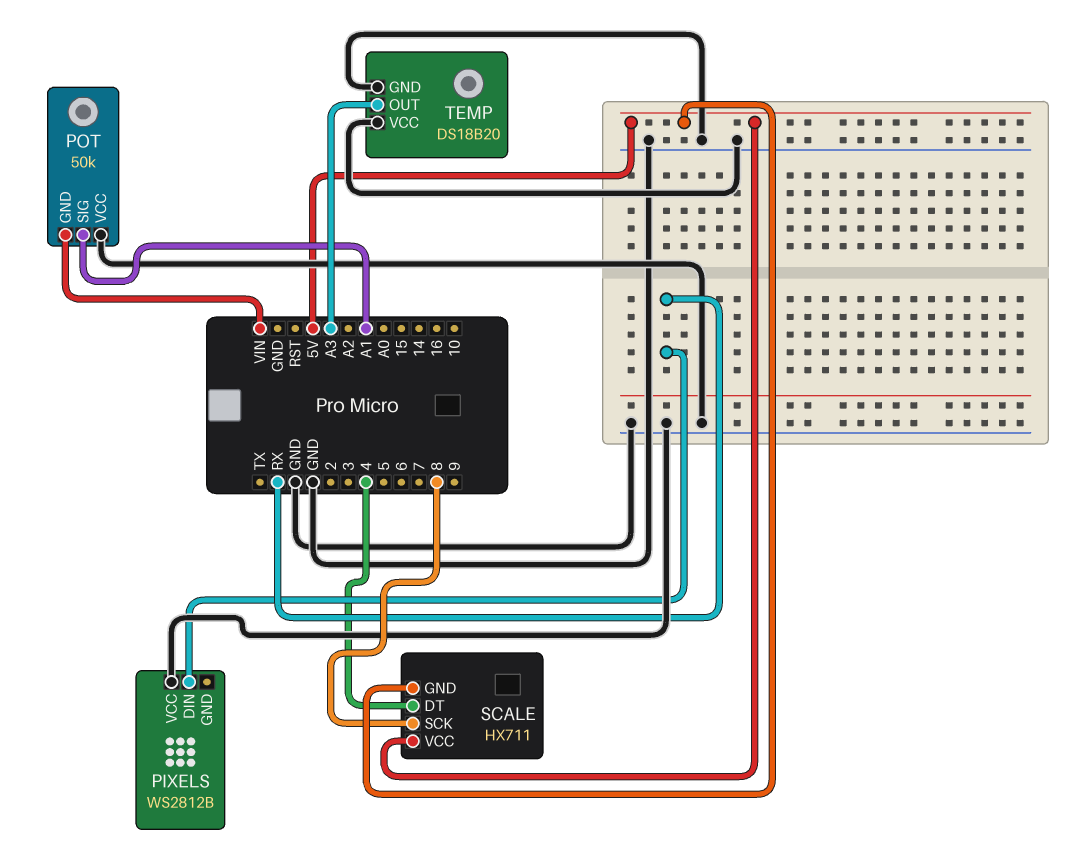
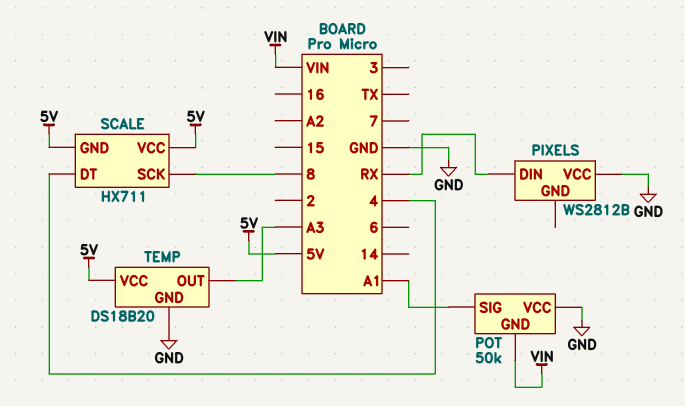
TEMP pin VCC: GND -> 5V

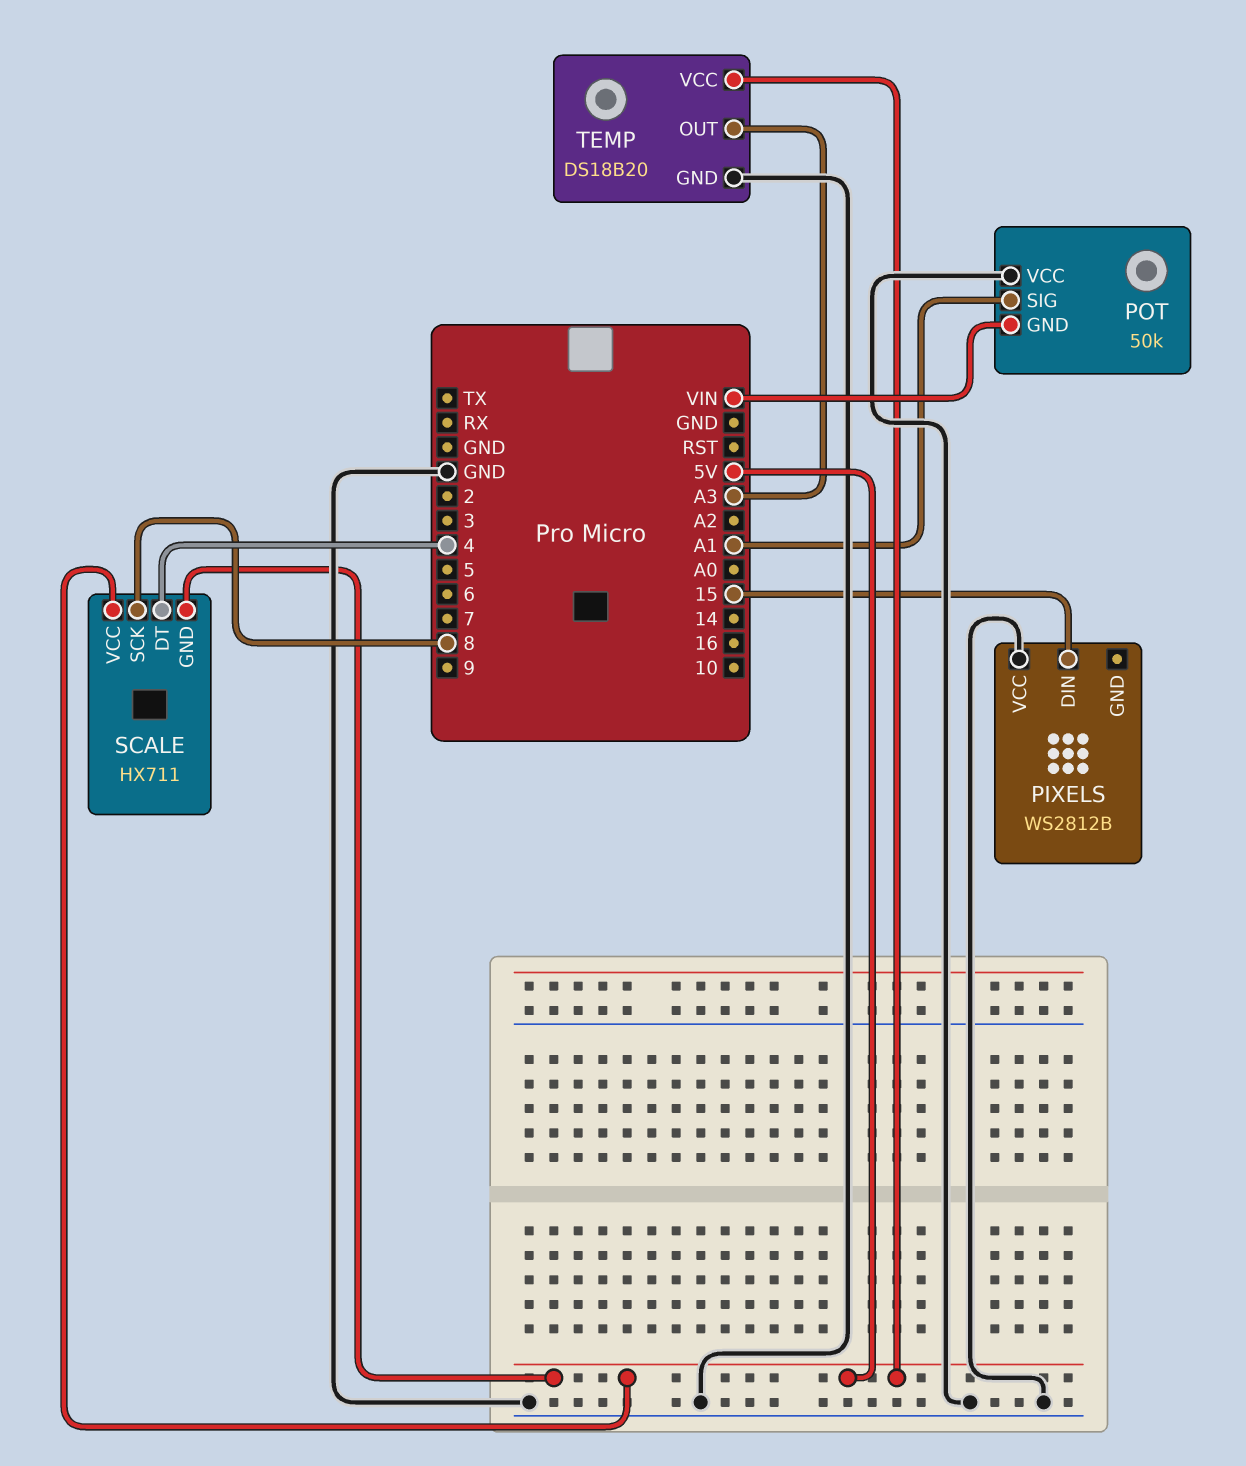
PIXELS pin DIN: RX -> 15

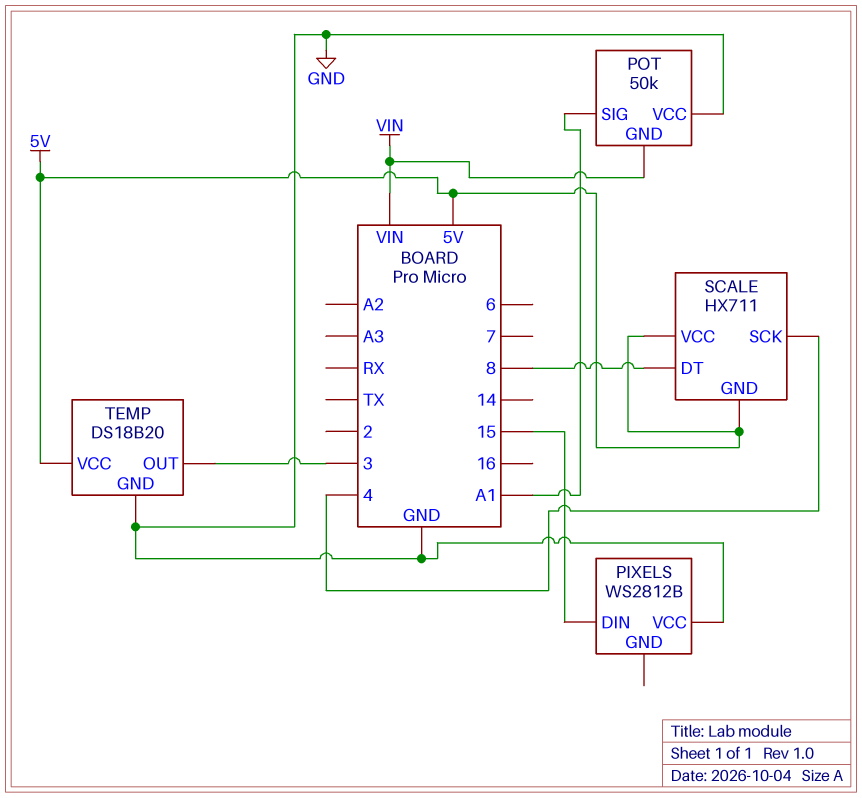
SCALE pin DT: 4 -> 8
SCALE pin SCK: 8 -> 4
TEMP pin OUT: A3 -> 3

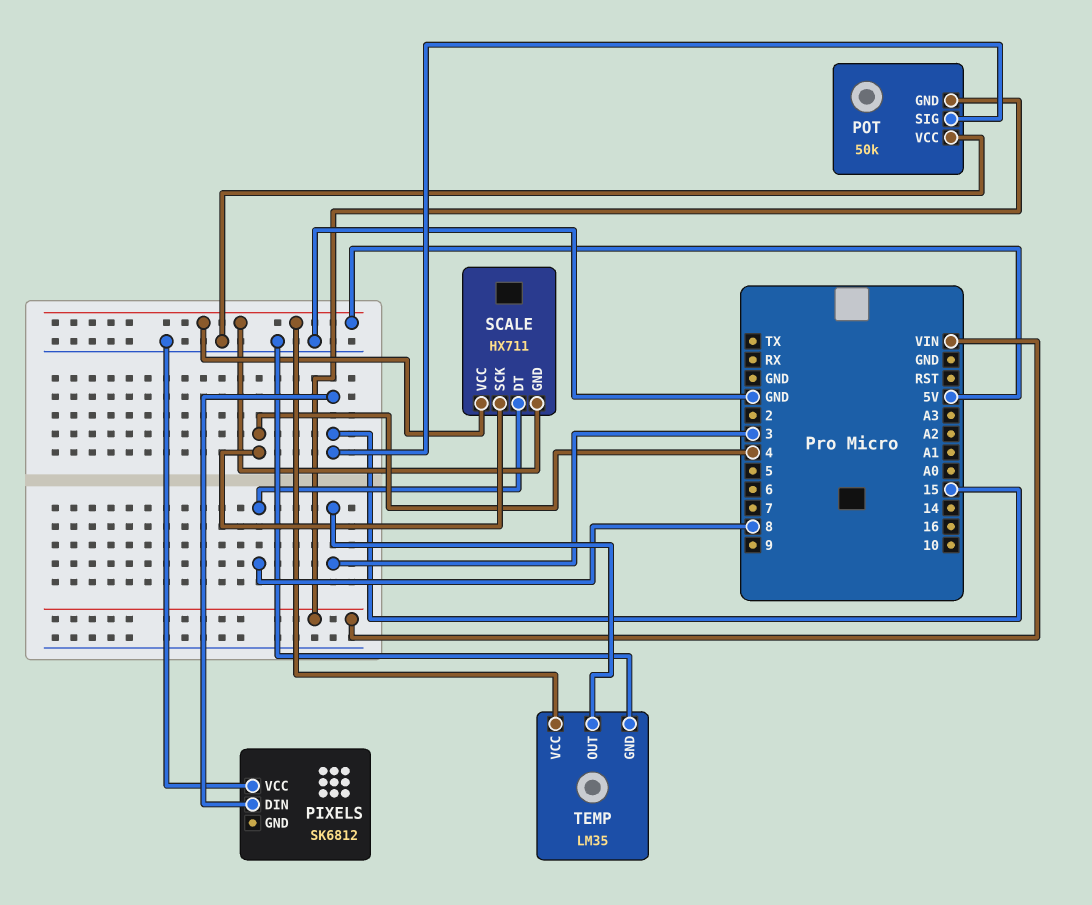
PIXELS: WS2812B -> SK6812
POT pin SIG: A1 -> 15
TEMP: DS18B20 -> LM35

